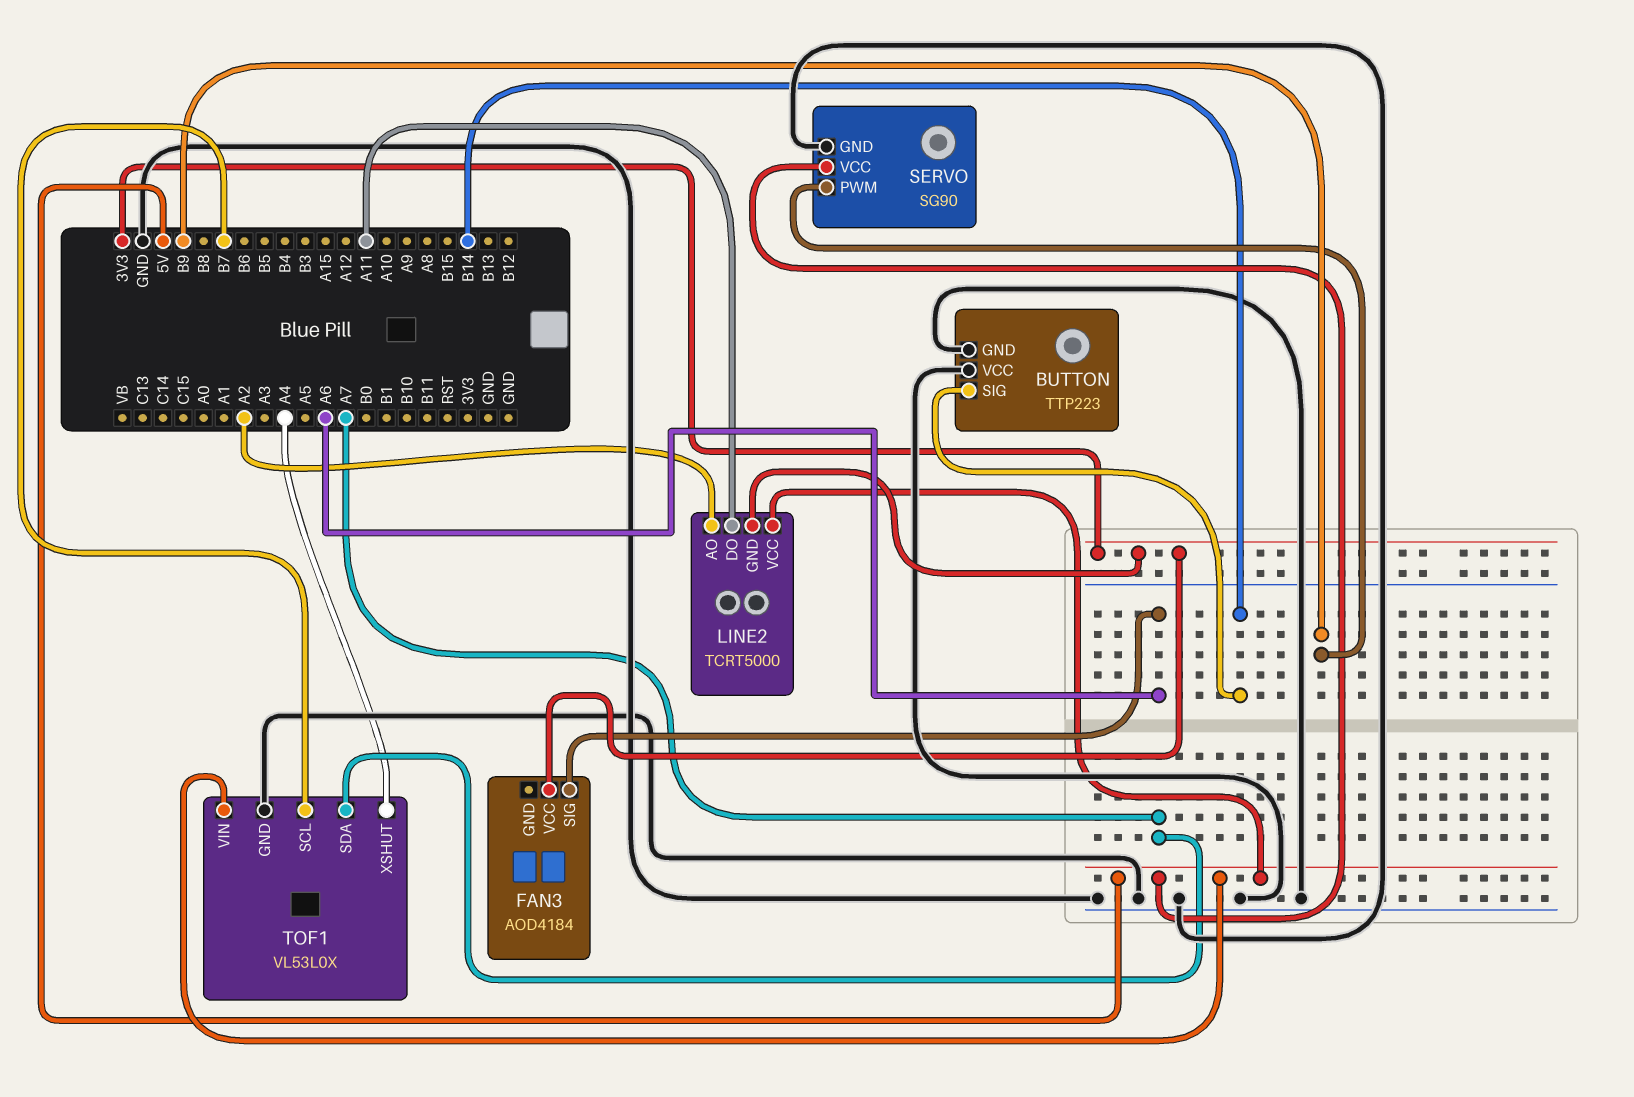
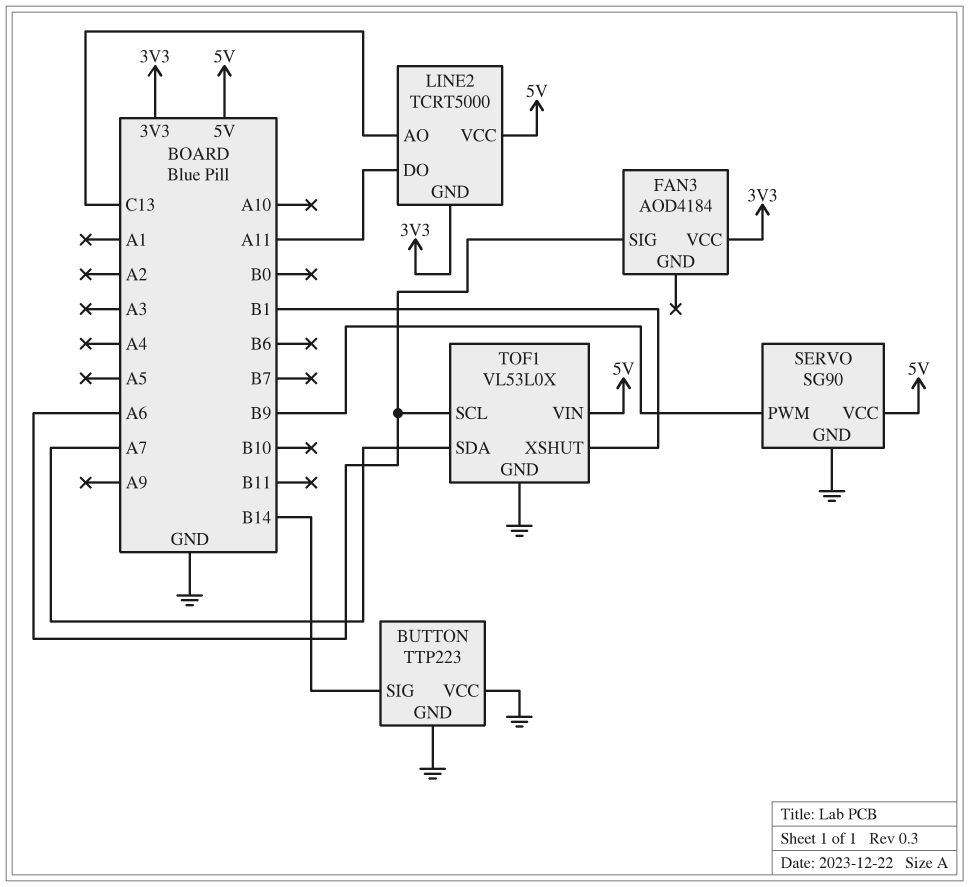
LINE2 pin AO: A2 -> C13
TOF1 pin SCL: B7 -> A6
TOF1 pin XSHUT: A4 -> B1

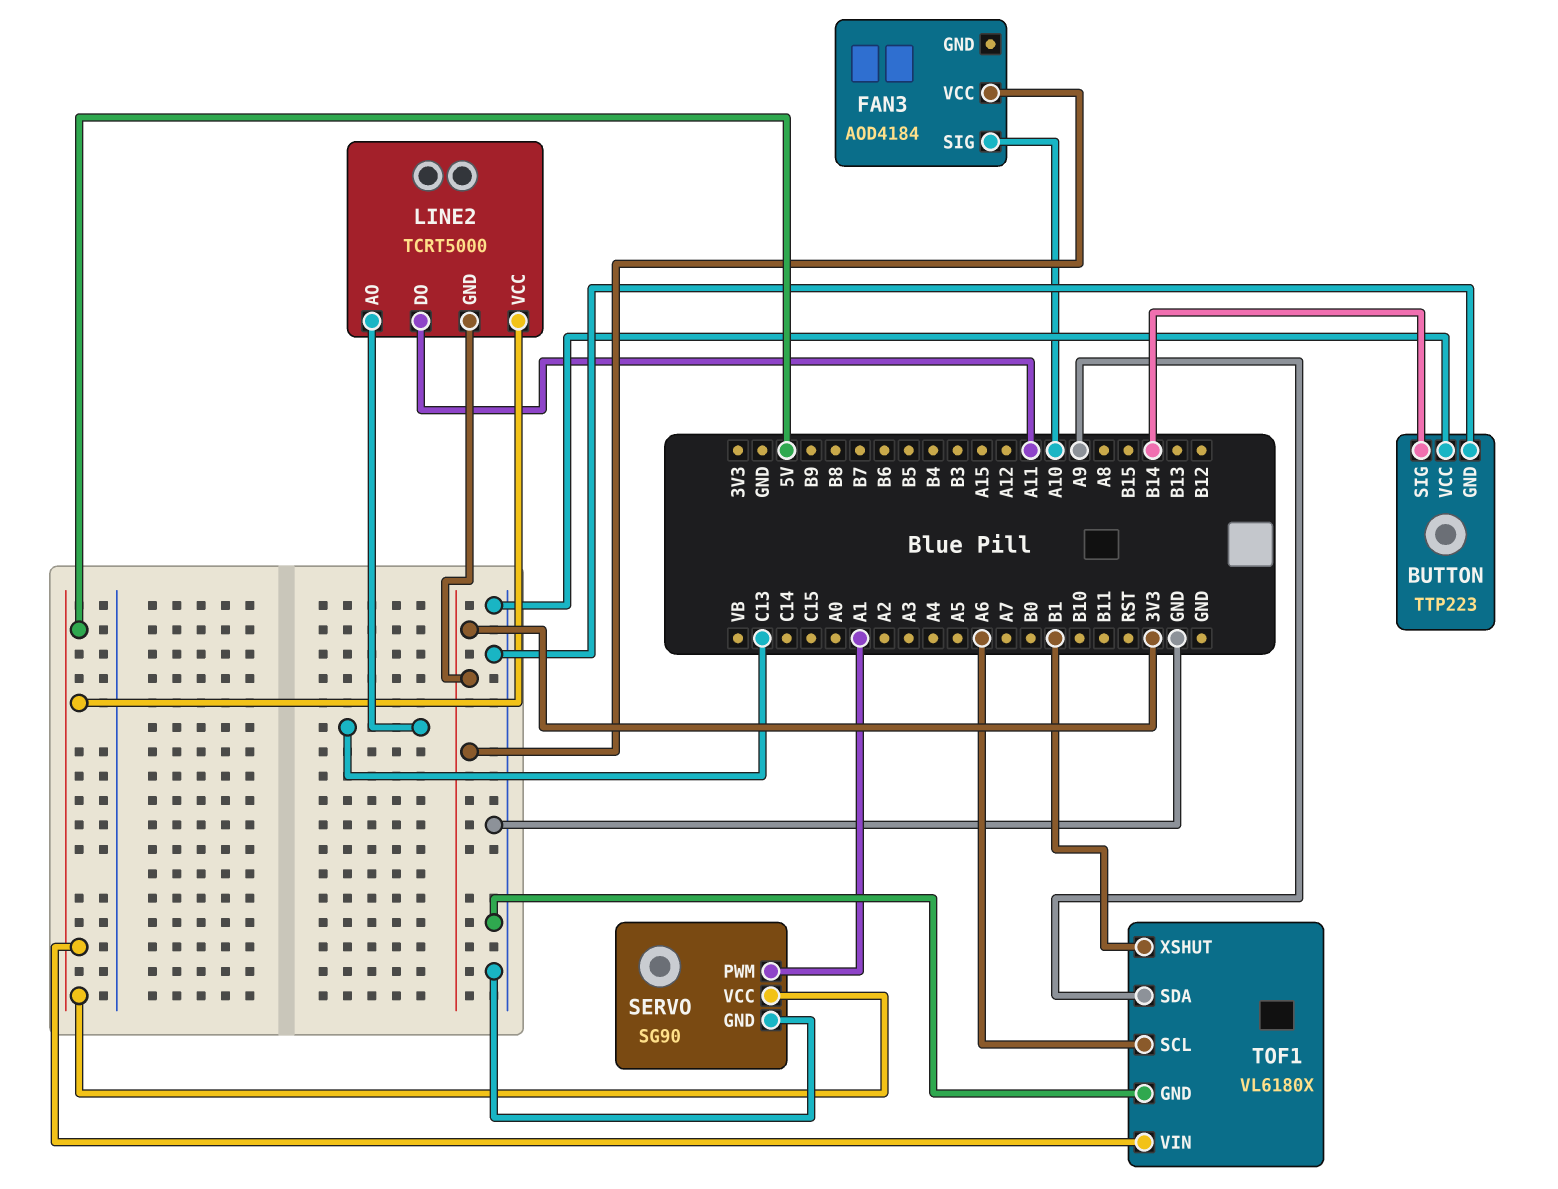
FAN3 pin SIG: A6 -> A10
SERVO pin PWM: B9 -> A1
TOF1: VL53L0X -> VL6180X
TOF1 pin SDA: A7 -> A9

